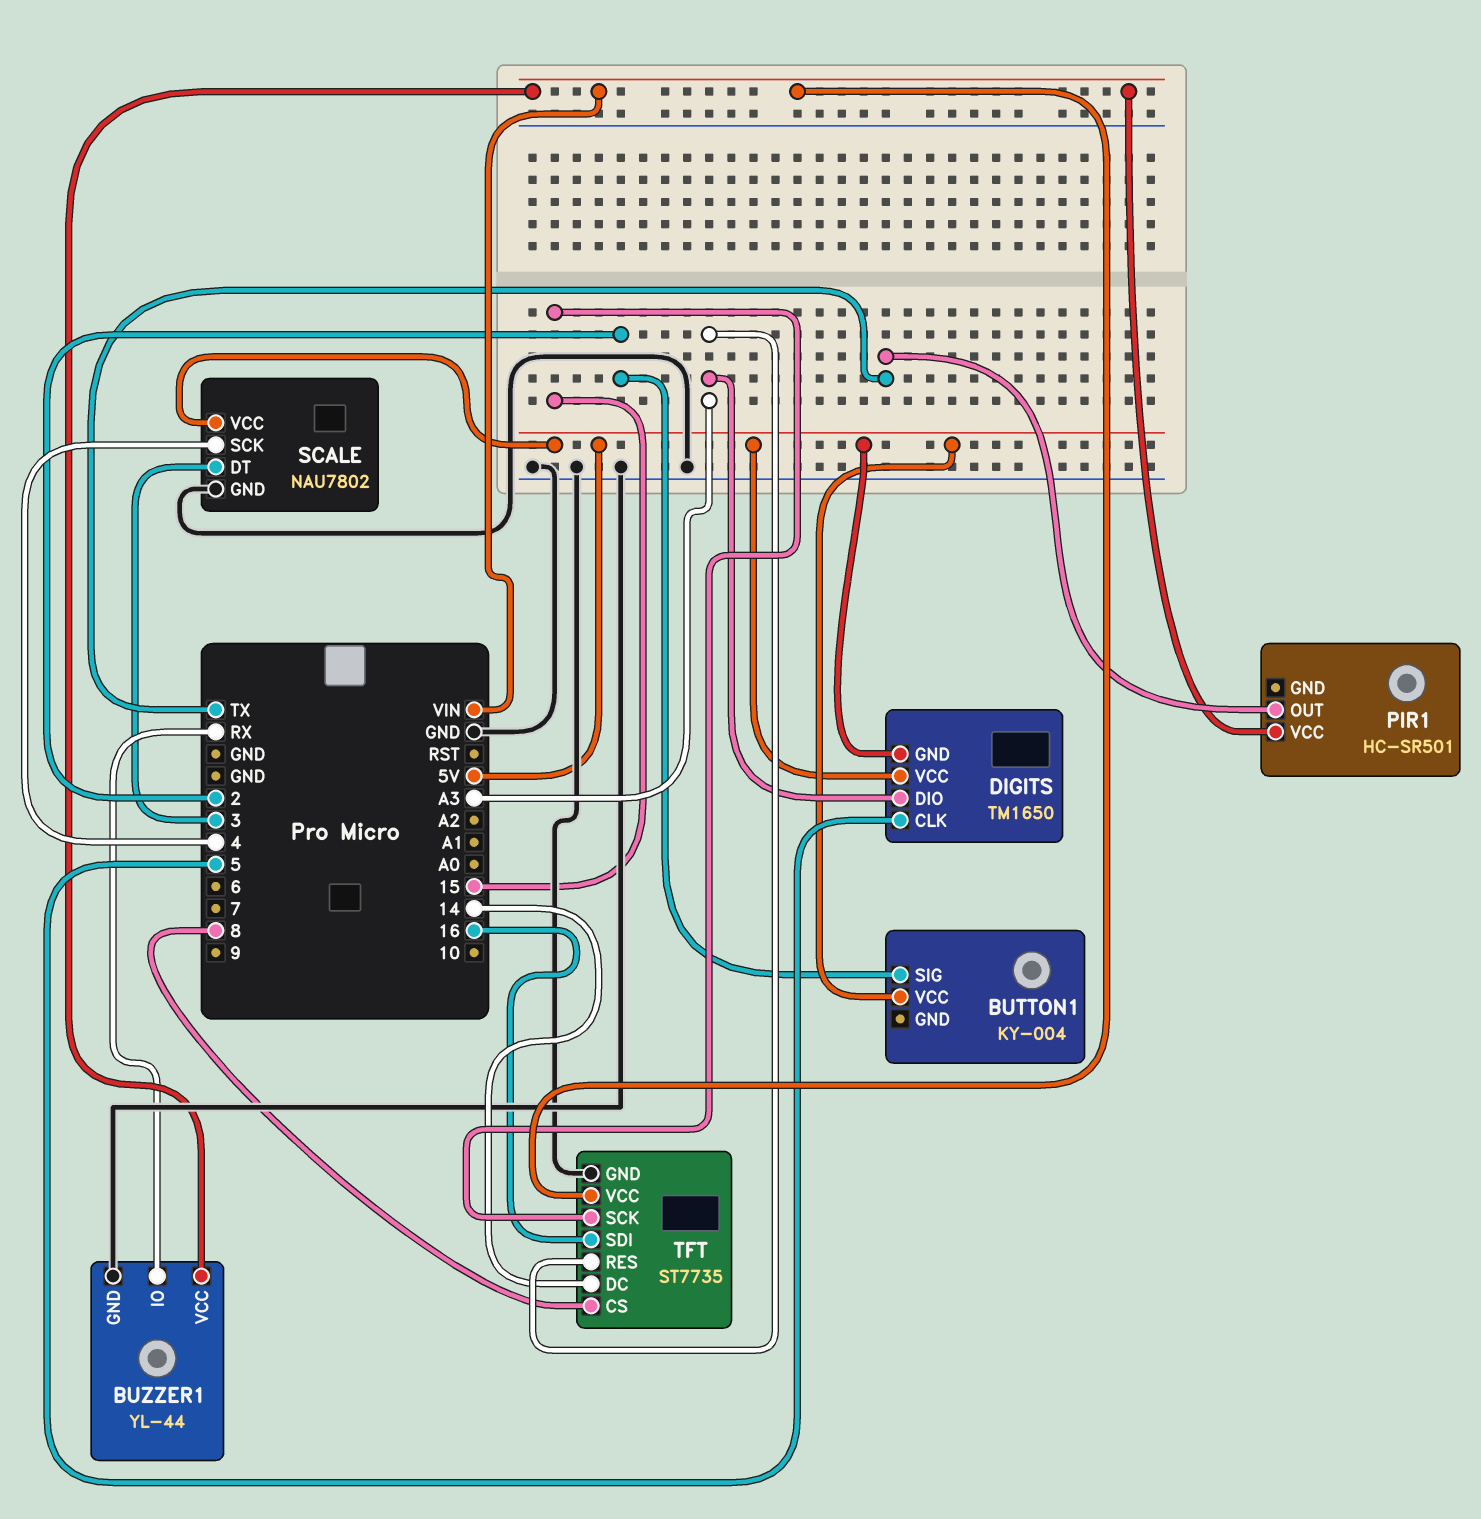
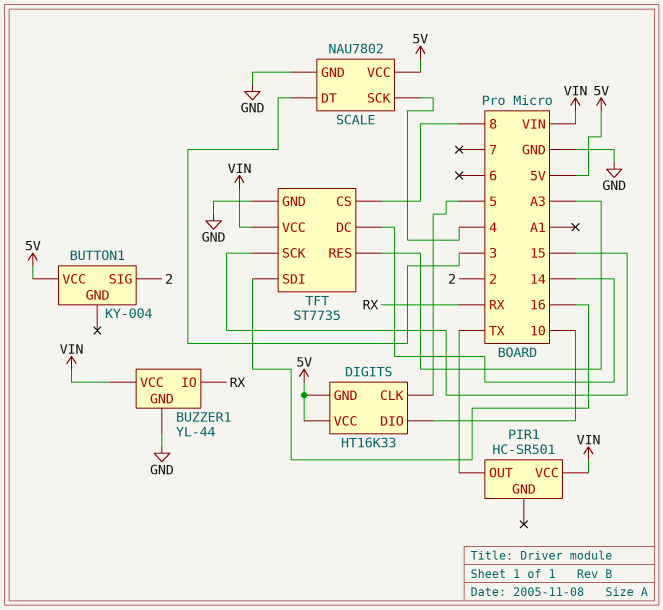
DIGITS: TM1650 -> HT16K33
DIGITS pin DIO: A3 -> 10

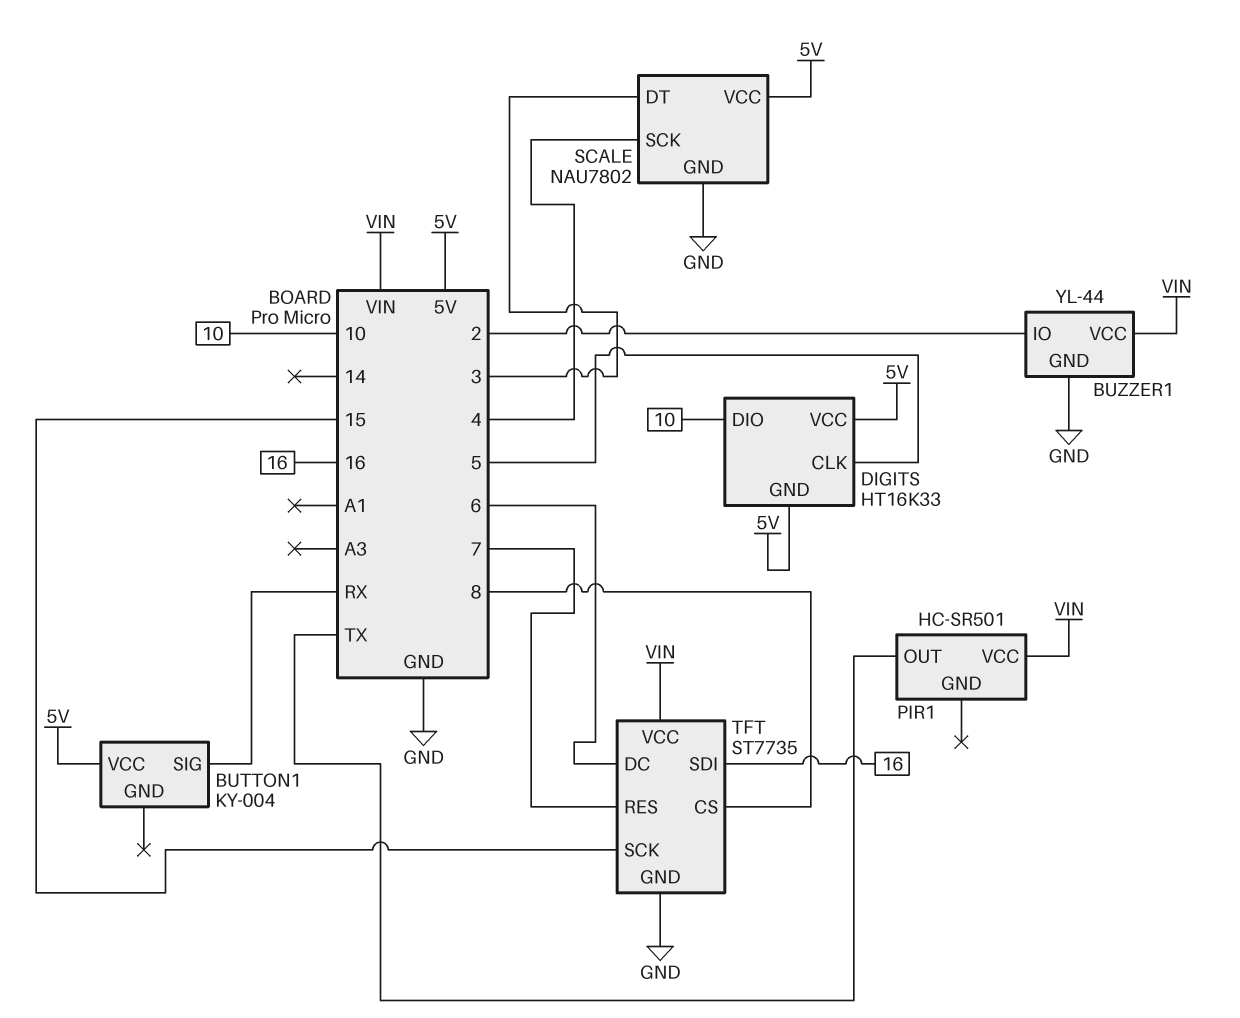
BUTTON1 pin SIG: 2 -> RX
BUZZER1 pin IO: RX -> 2
TFT pin DC: 14 -> 6
TFT pin RES: A3 -> 7

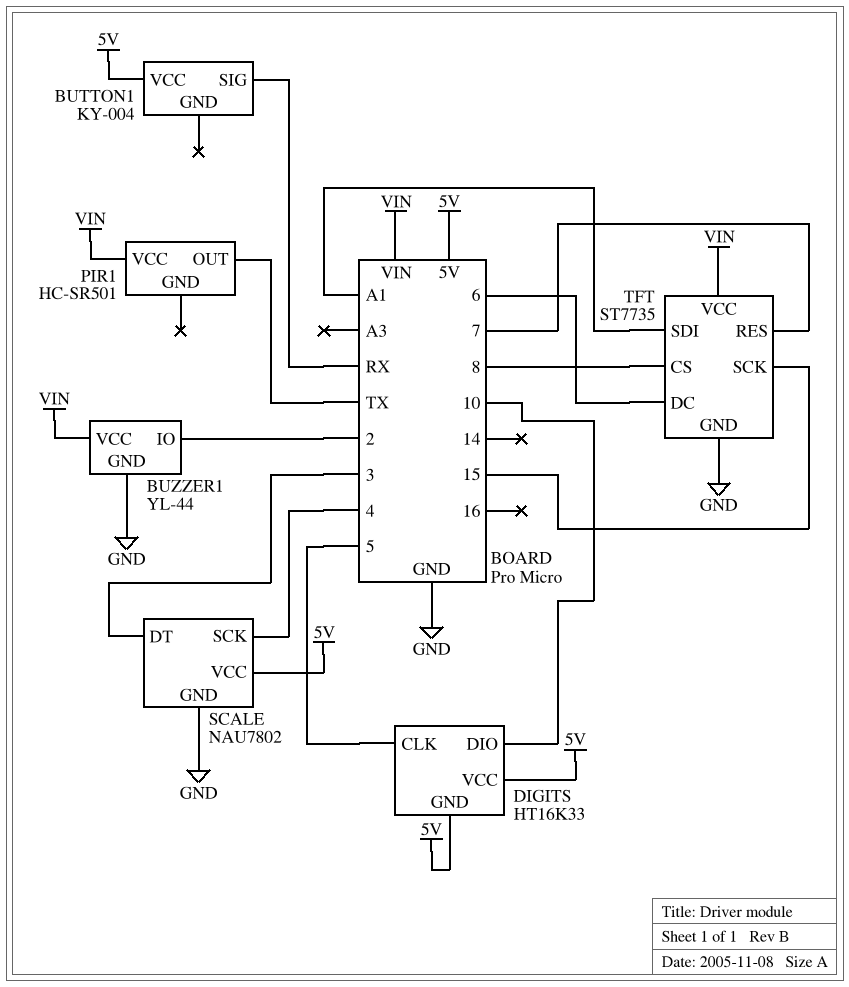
TFT pin SDI: 16 -> A1

